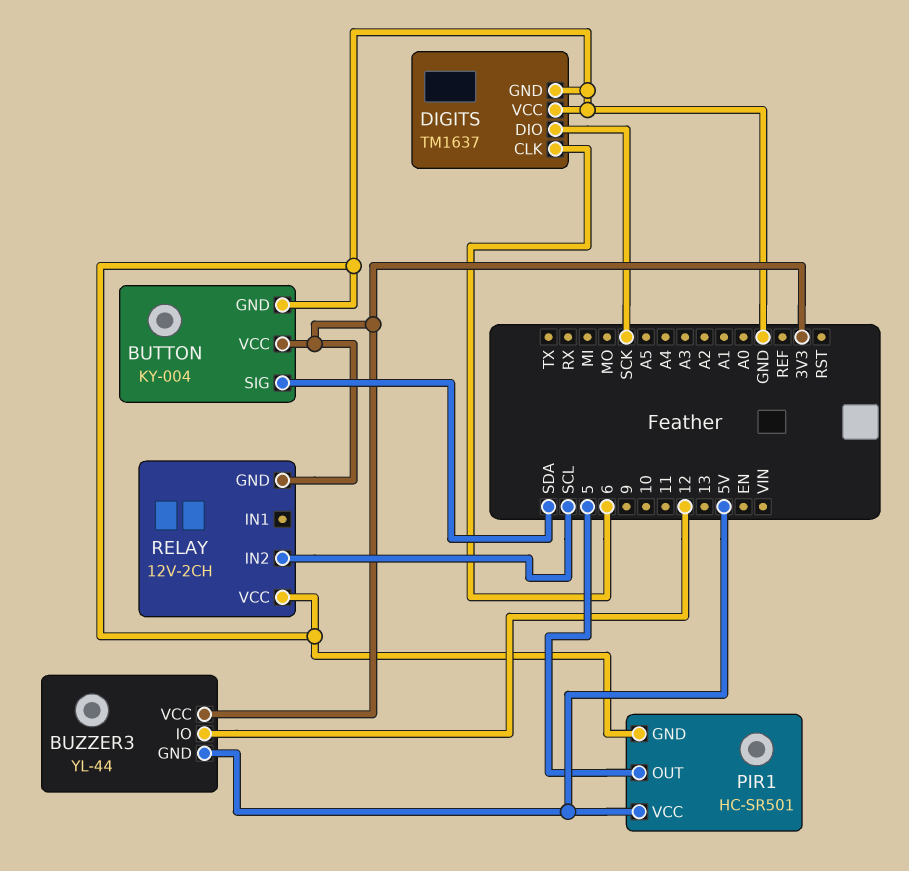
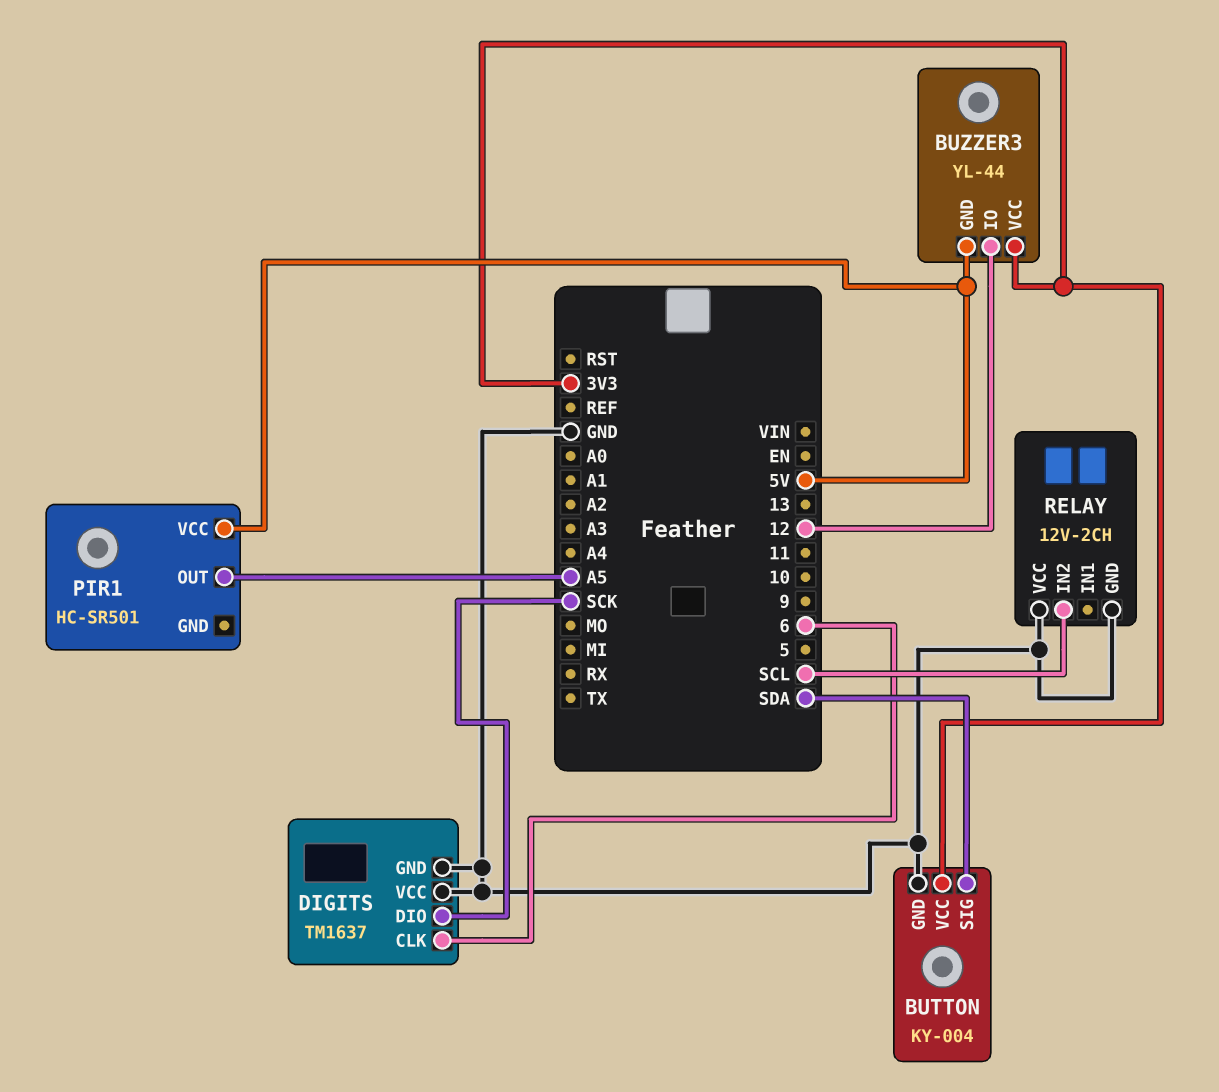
PIR1 pin GND: GND -> none
PIR1 pin OUT: 5 -> A5
RELAY pin GND: 3V3 -> GND

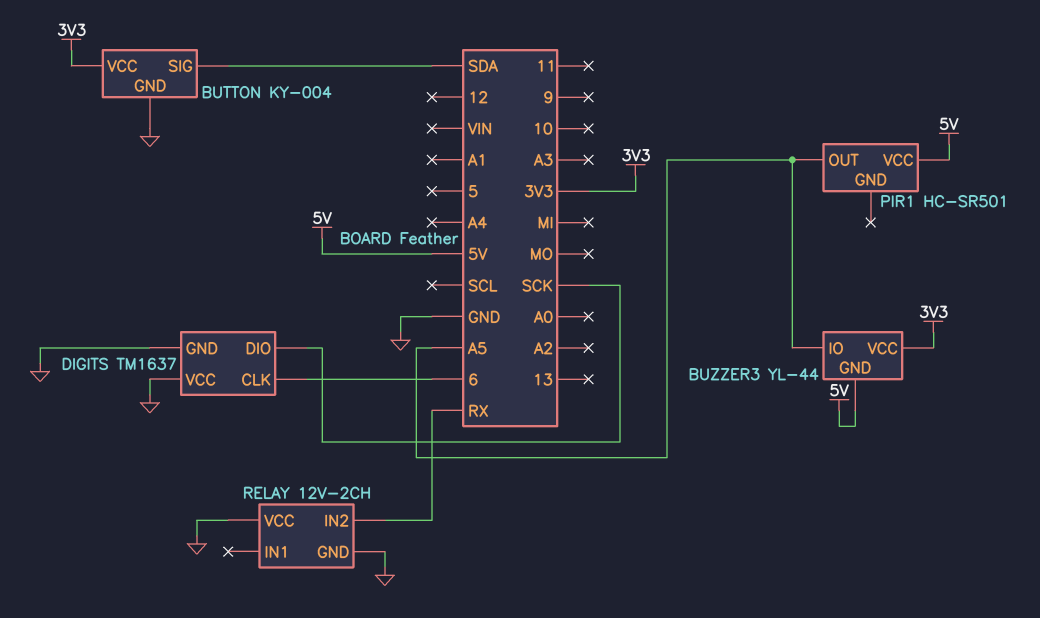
BUZZER3 pin IO: 12 -> A5
RELAY pin IN2: SCL -> RX

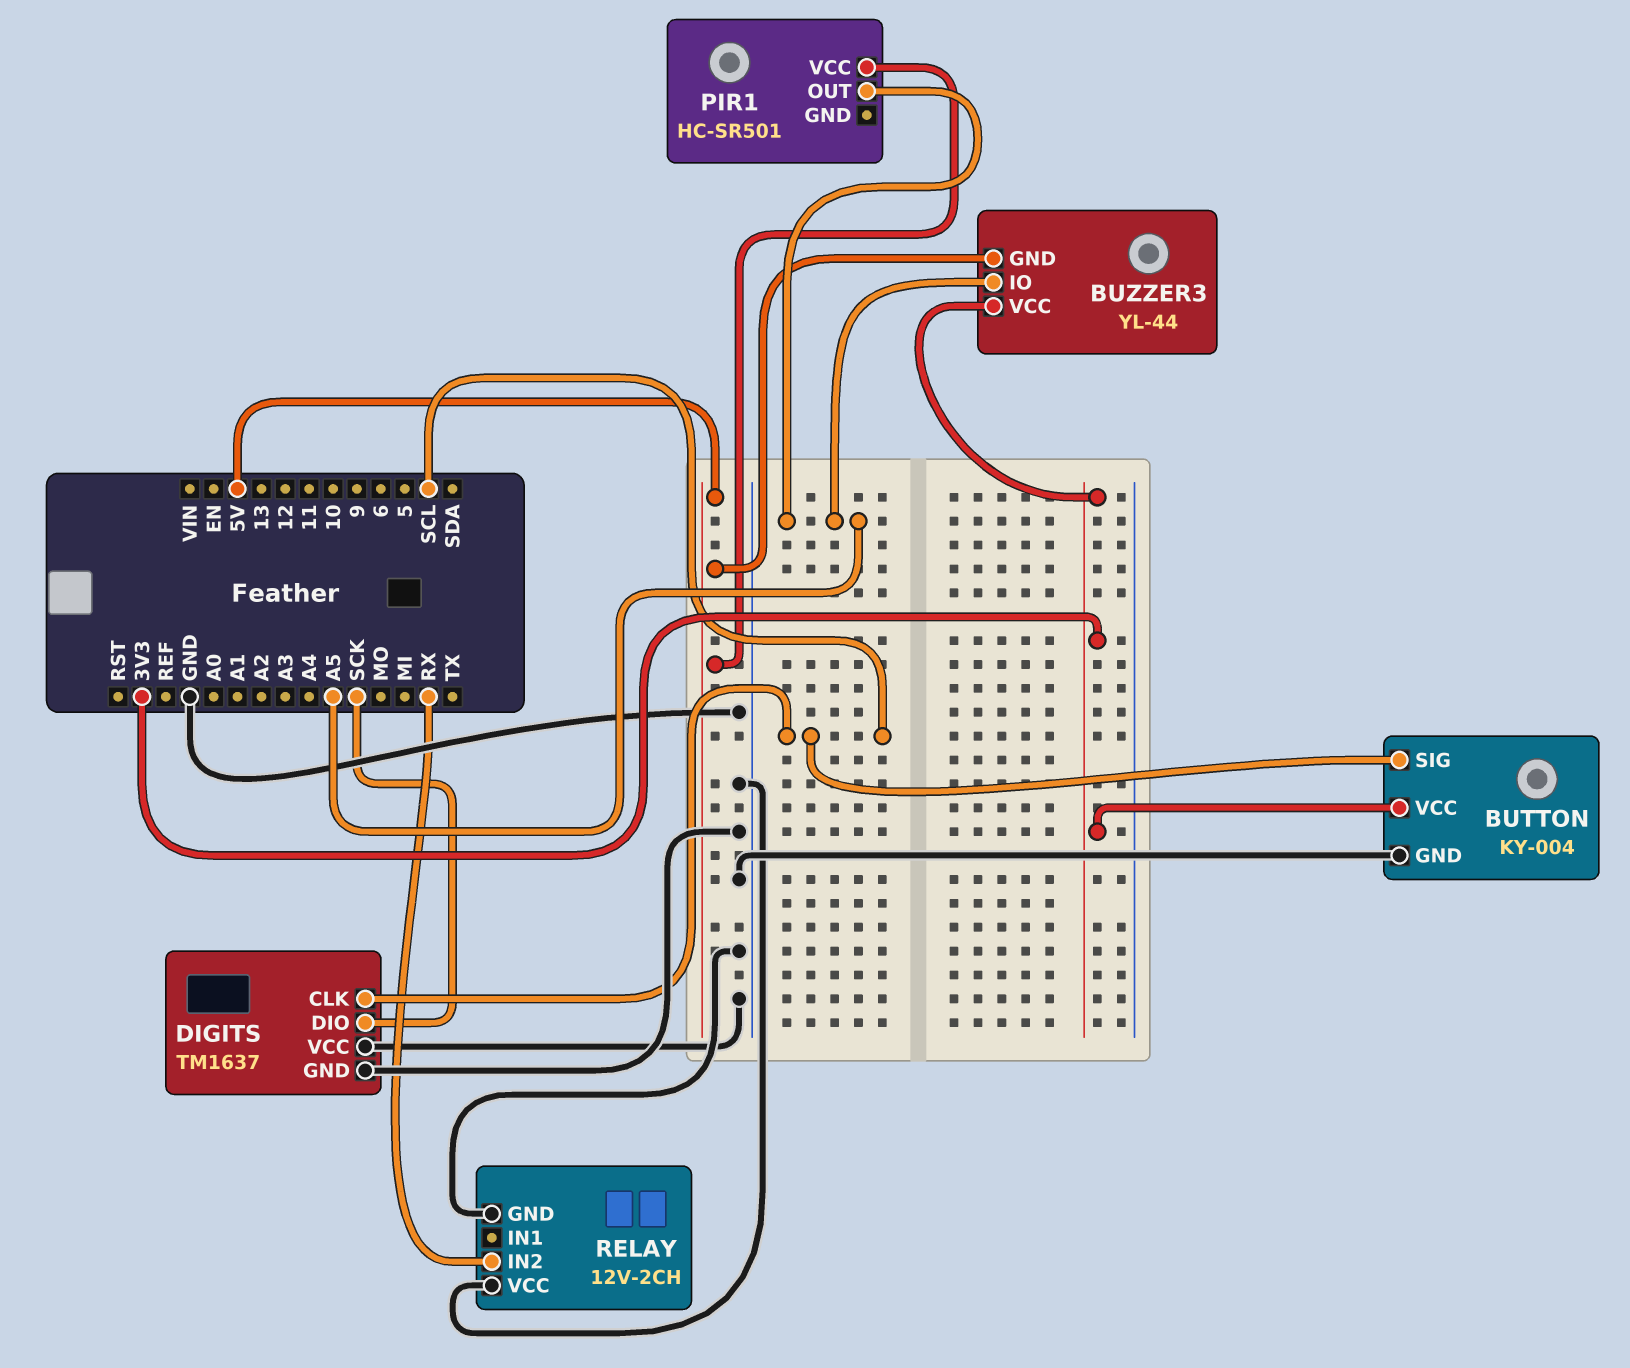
BUTTON pin SIG: SDA -> SCL
DIGITS pin CLK: 6 -> SCL

